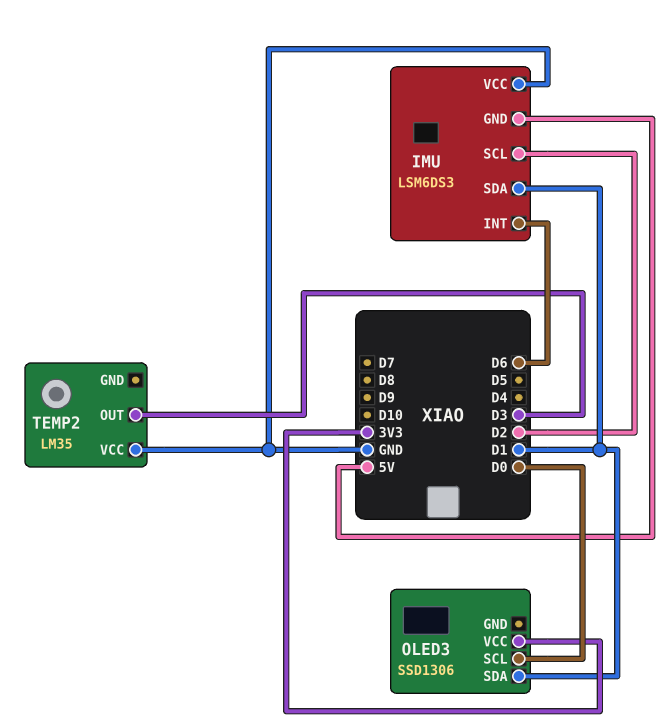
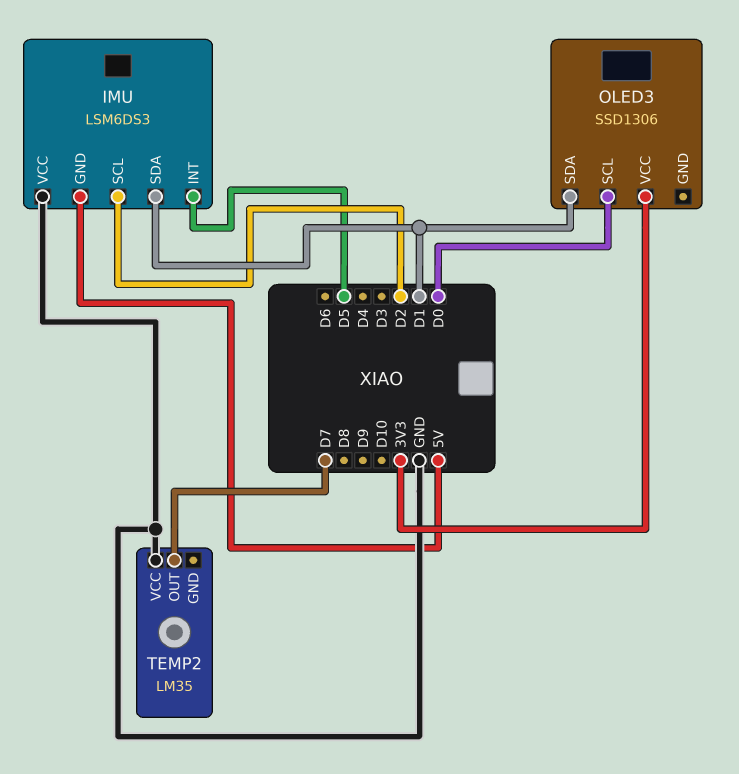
IMU pin INT: D6 -> D5
TEMP2 pin OUT: D3 -> D7

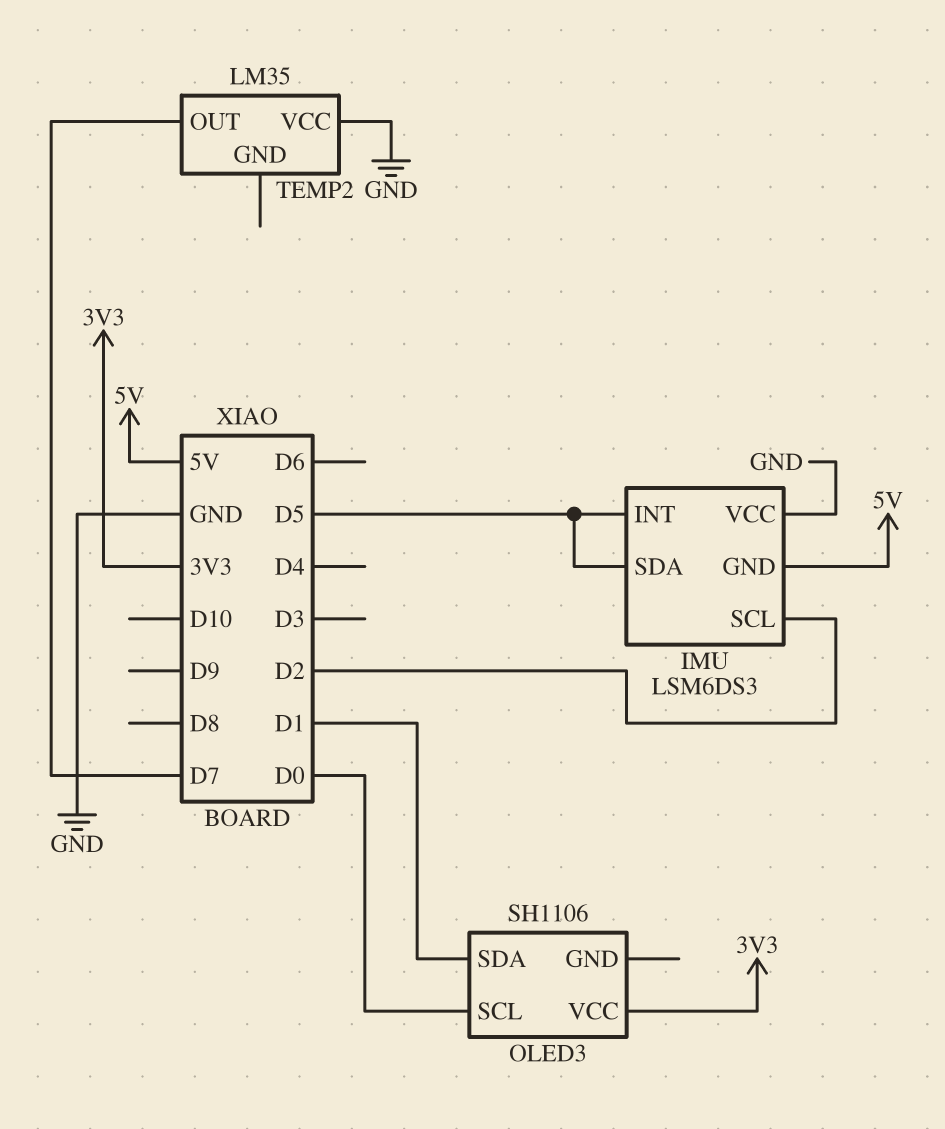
IMU pin SDA: D1 -> D5
OLED3: SSD1306 -> SH1106

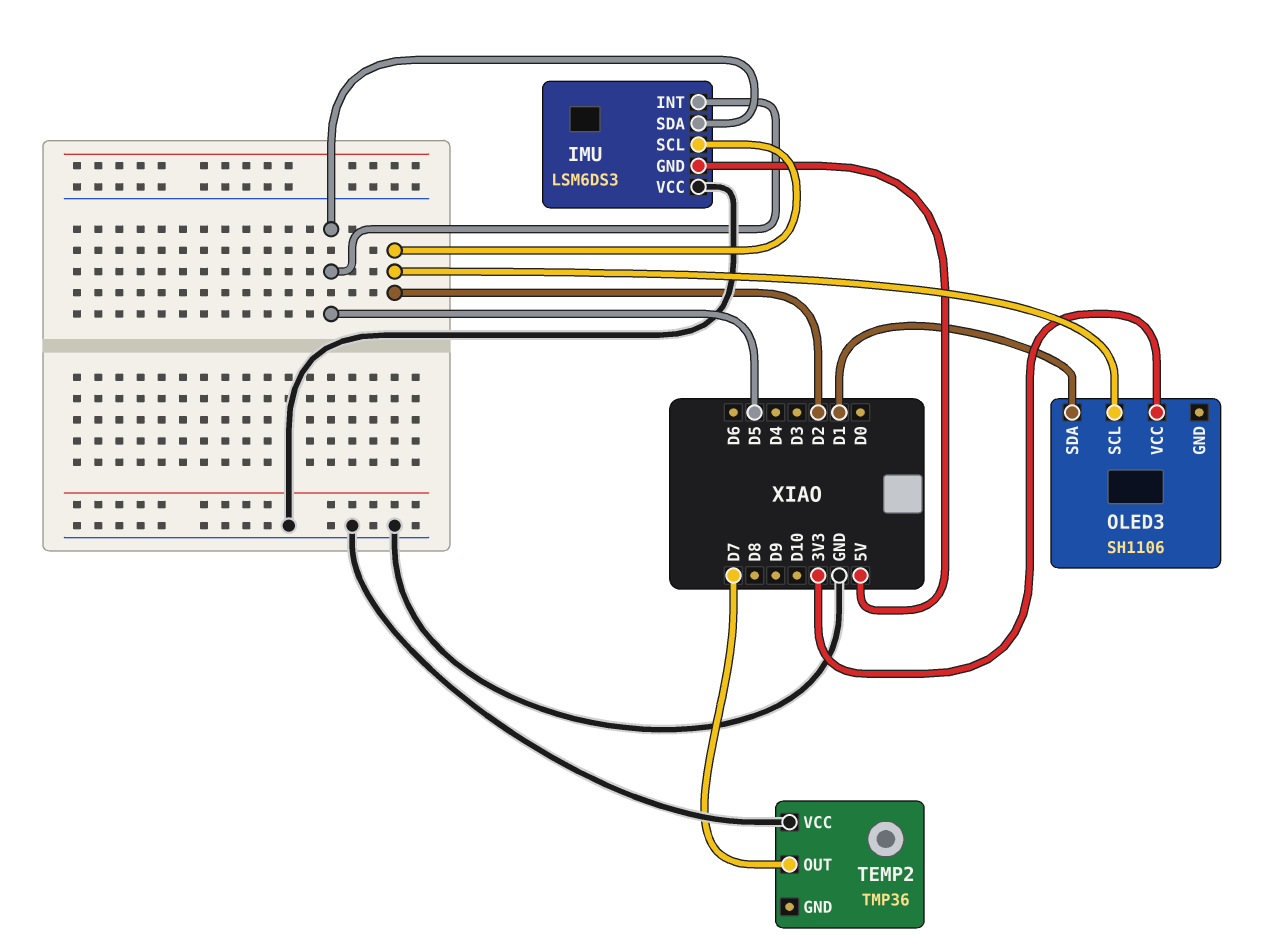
OLED3 pin SCL: D0 -> D2
TEMP2: LM35 -> TMP36

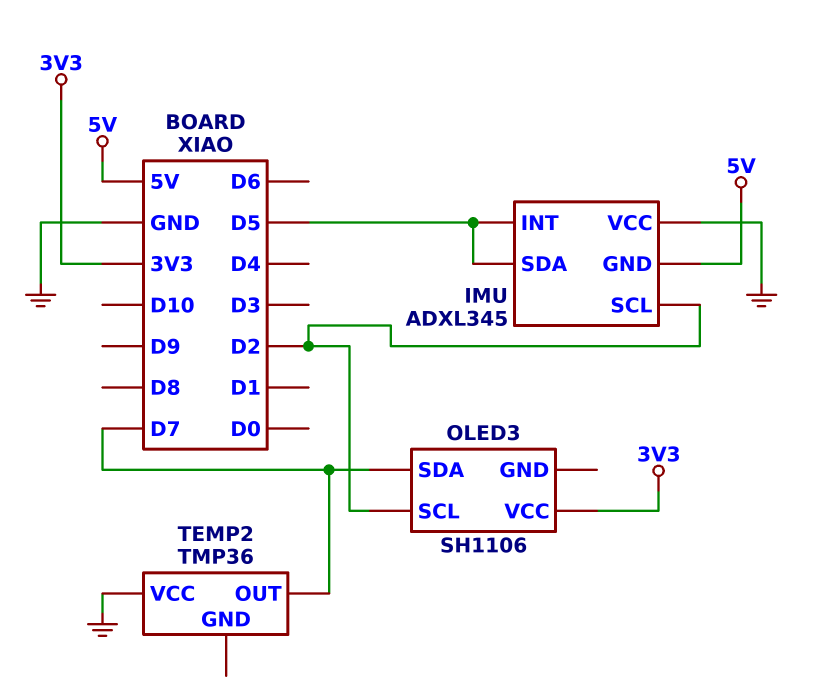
IMU: LSM6DS3 -> ADXL345
OLED3 pin SDA: D1 -> D7

